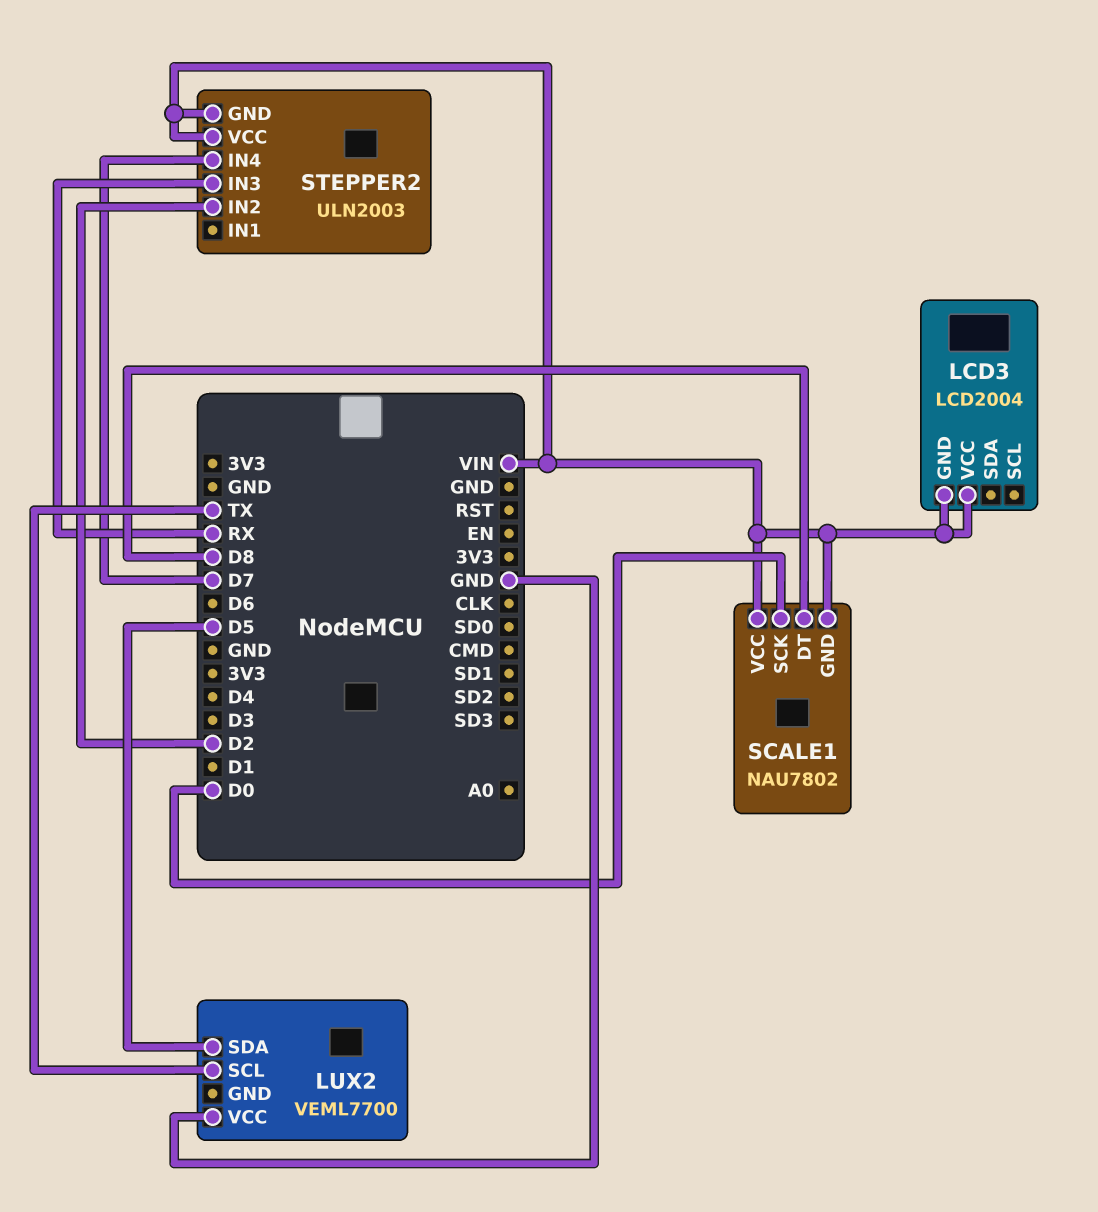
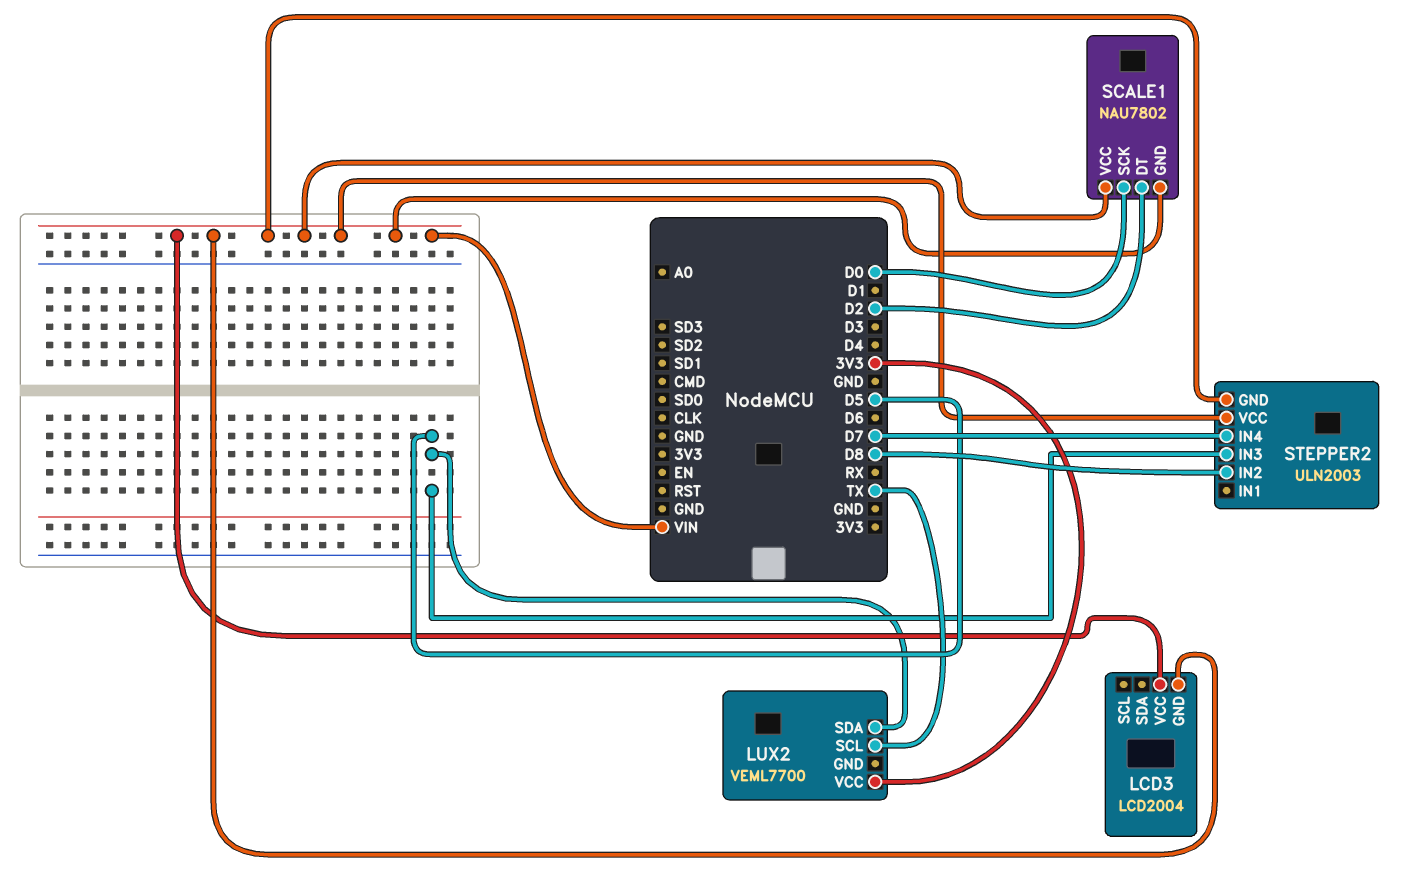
LUX2 pin VCC: GND -> 3V3
SCALE1 pin DT: D8 -> D2
STEPPER2 pin IN2: D2 -> D8
STEPPER2 pin IN3: RX -> D5

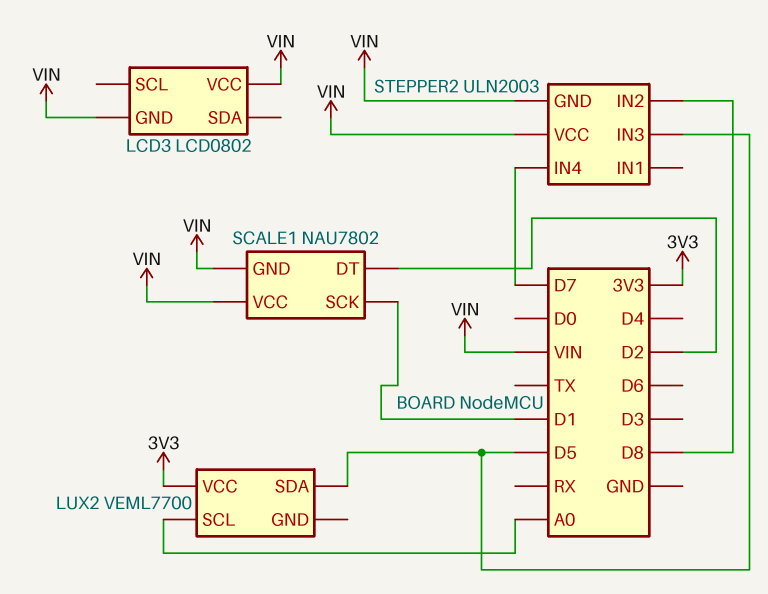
LCD3: LCD2004 -> LCD0802
LUX2 pin SCL: TX -> A0
SCALE1 pin SCK: D0 -> D1

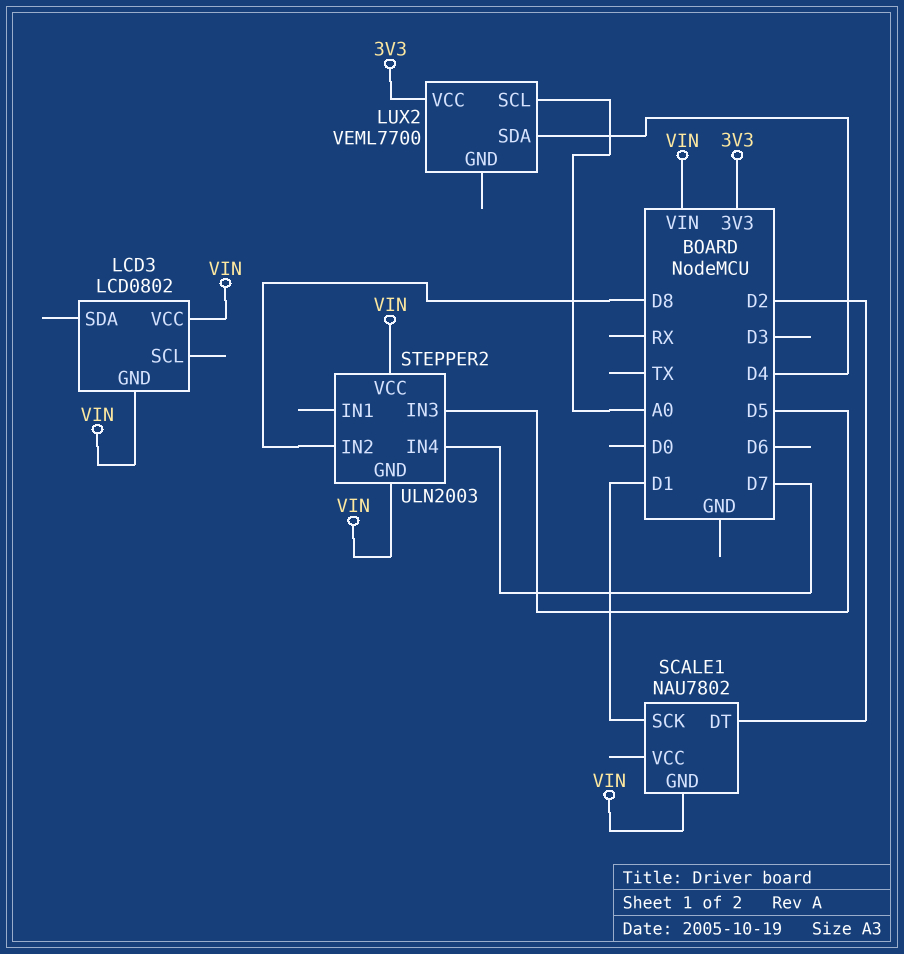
LUX2 pin SDA: D5 -> D4
SCALE1 pin VCC: VIN -> none

